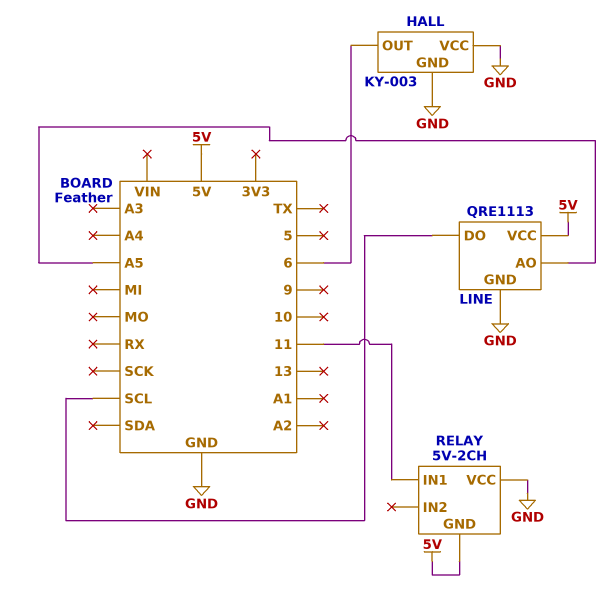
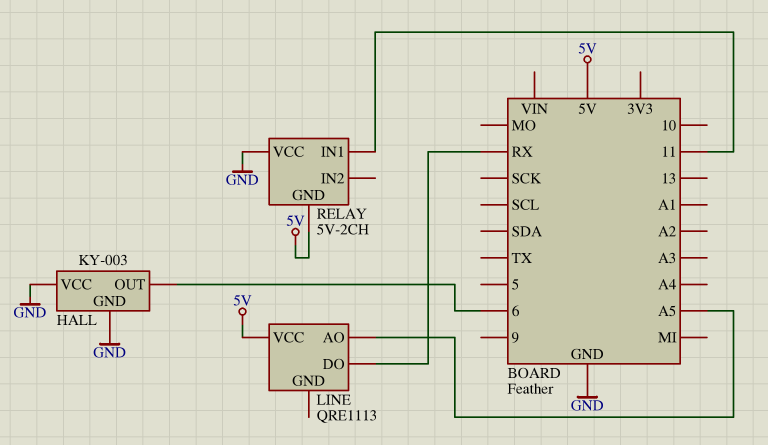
LINE pin DO: SCL -> RX
LINE pin GND: GND -> none

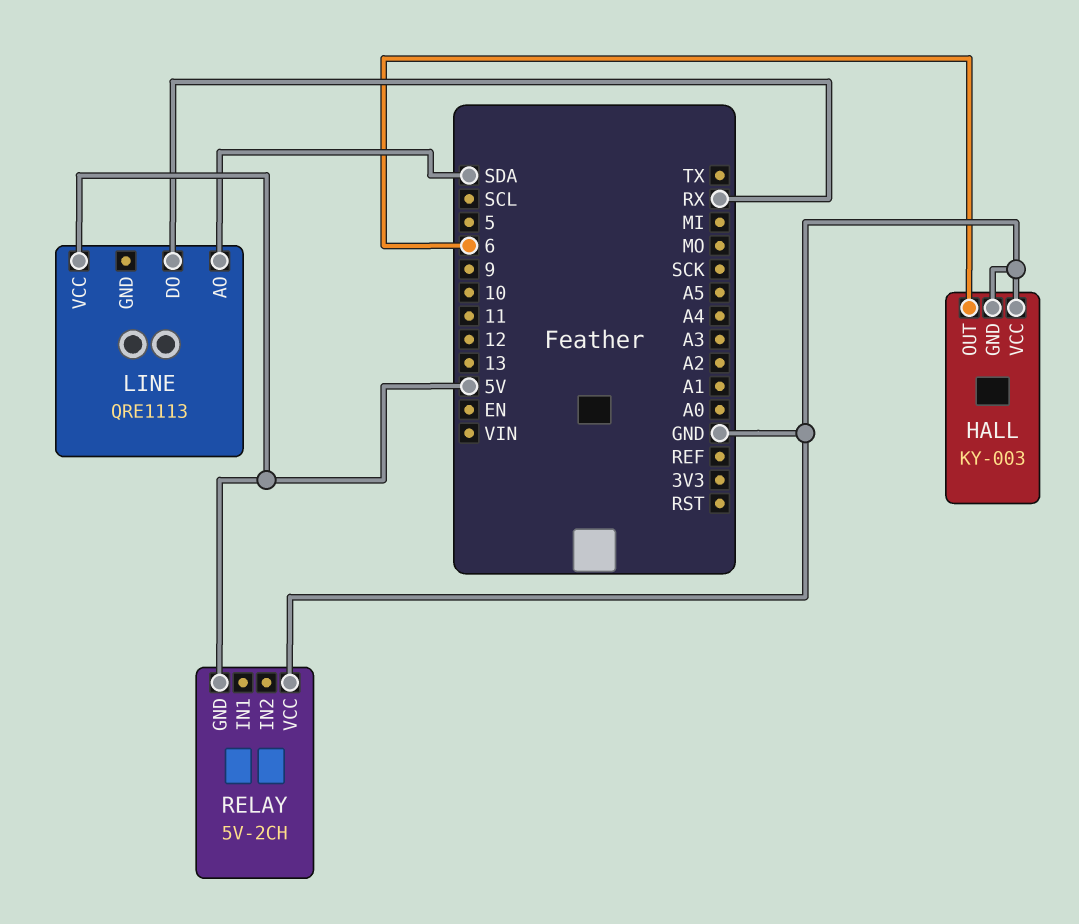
LINE pin AO: A5 -> SDA
RELAY pin IN1: 11 -> none

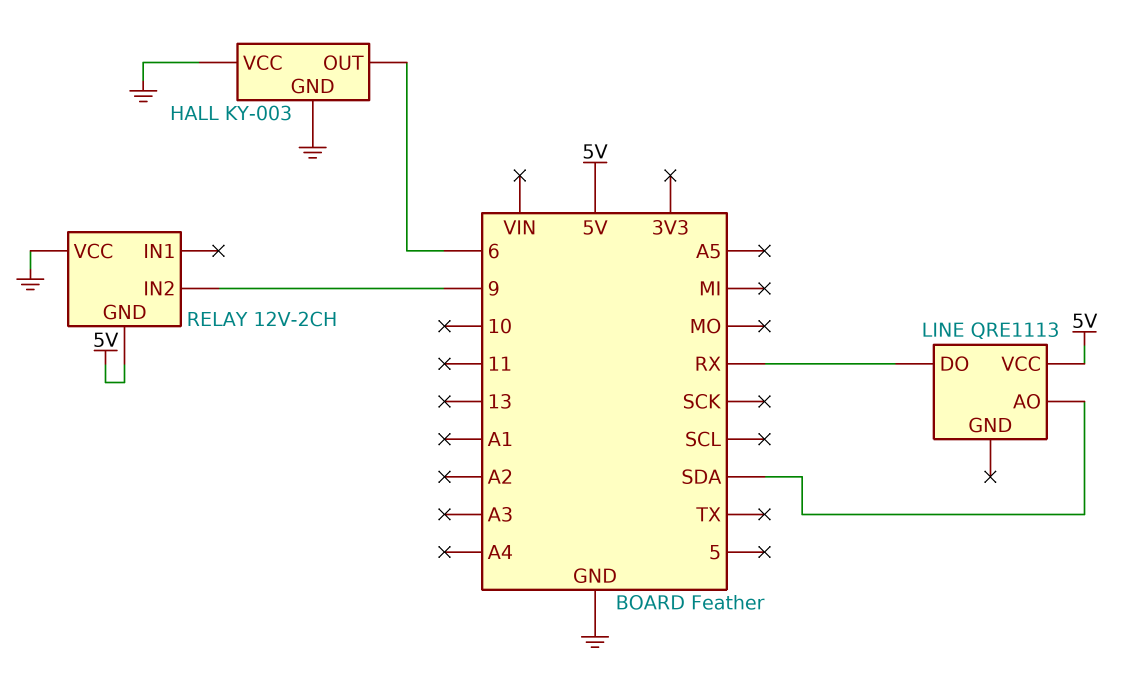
RELAY: 5V-2CH -> 12V-2CH
RELAY pin IN2: none -> 9

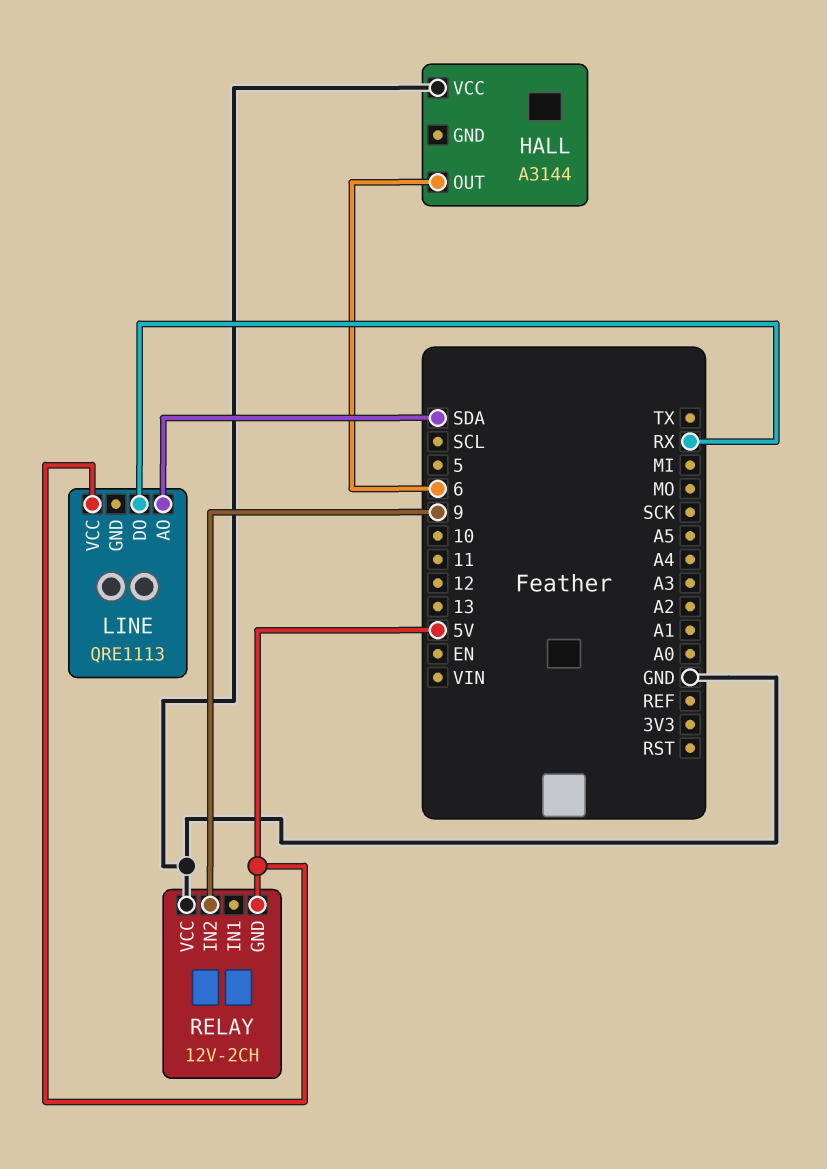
HALL: KY-003 -> A3144
HALL pin GND: GND -> none

